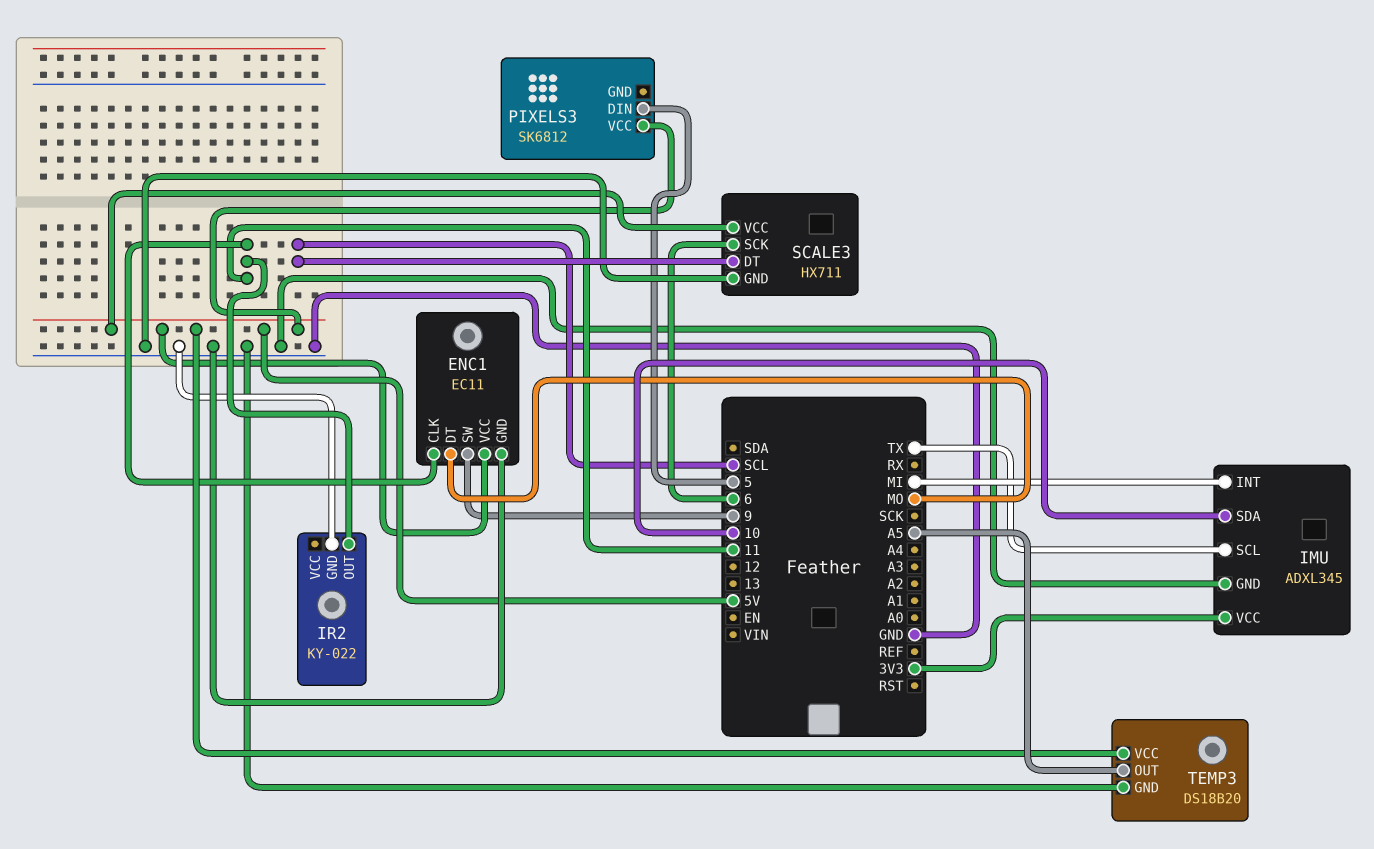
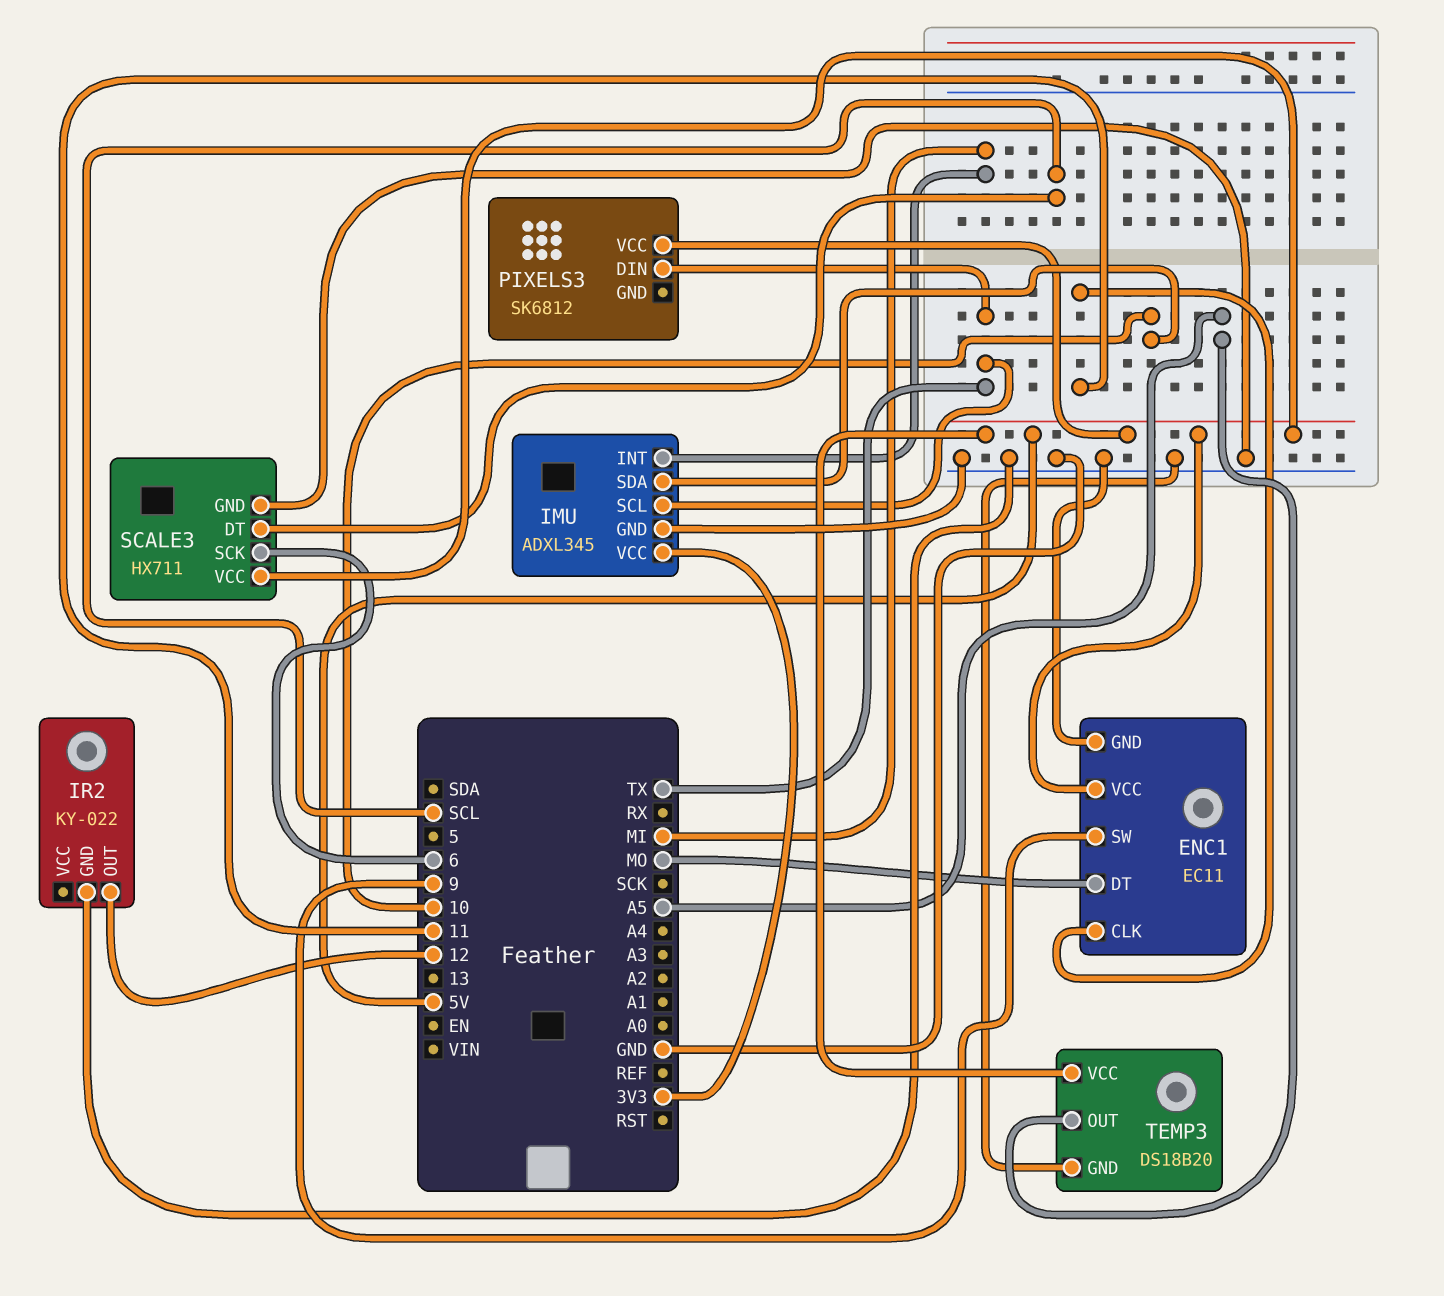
IR2 pin OUT: 11 -> 12
PIXELS3 pin DIN: 5 -> TX

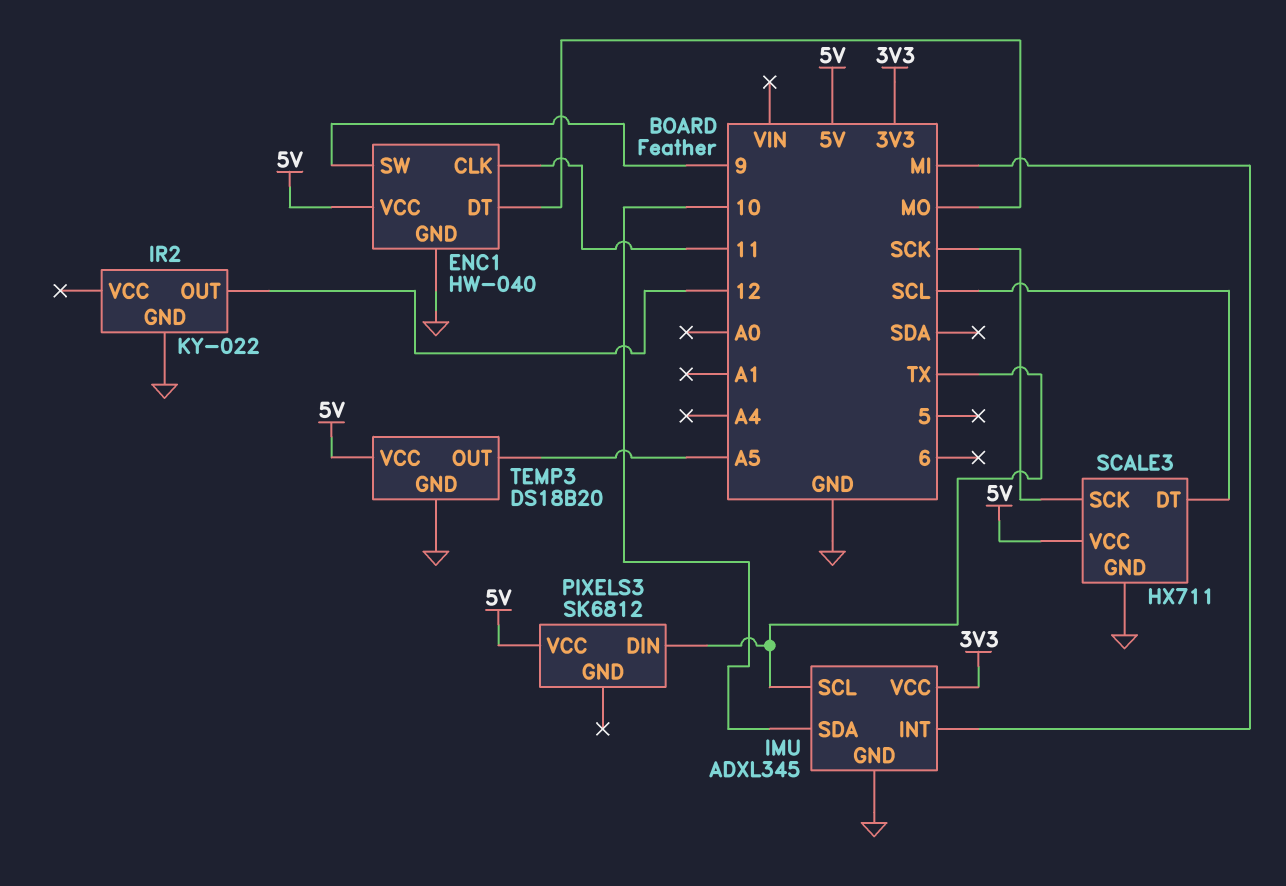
ENC1: EC11 -> HW-040
SCALE3 pin SCK: 6 -> SCK

